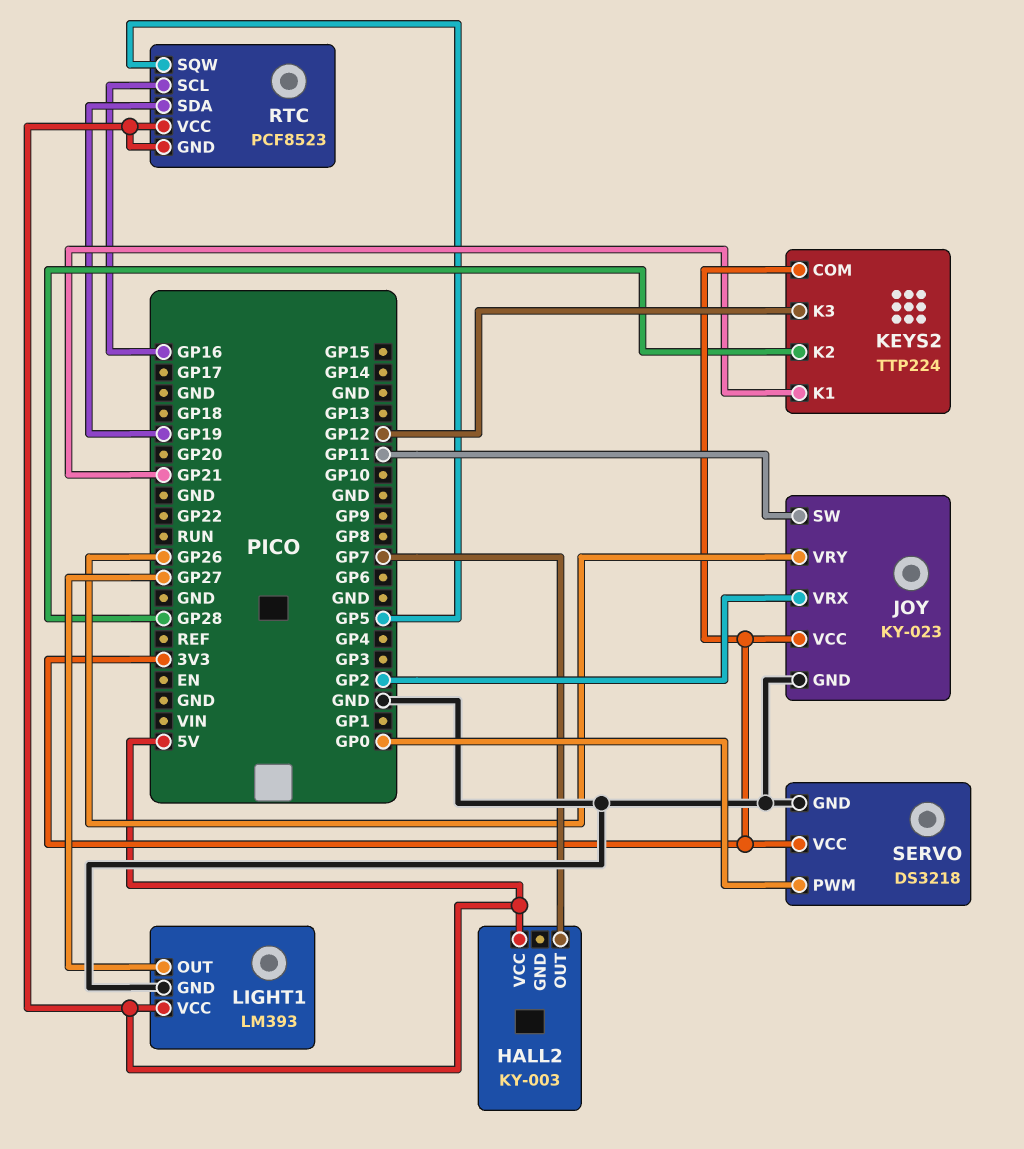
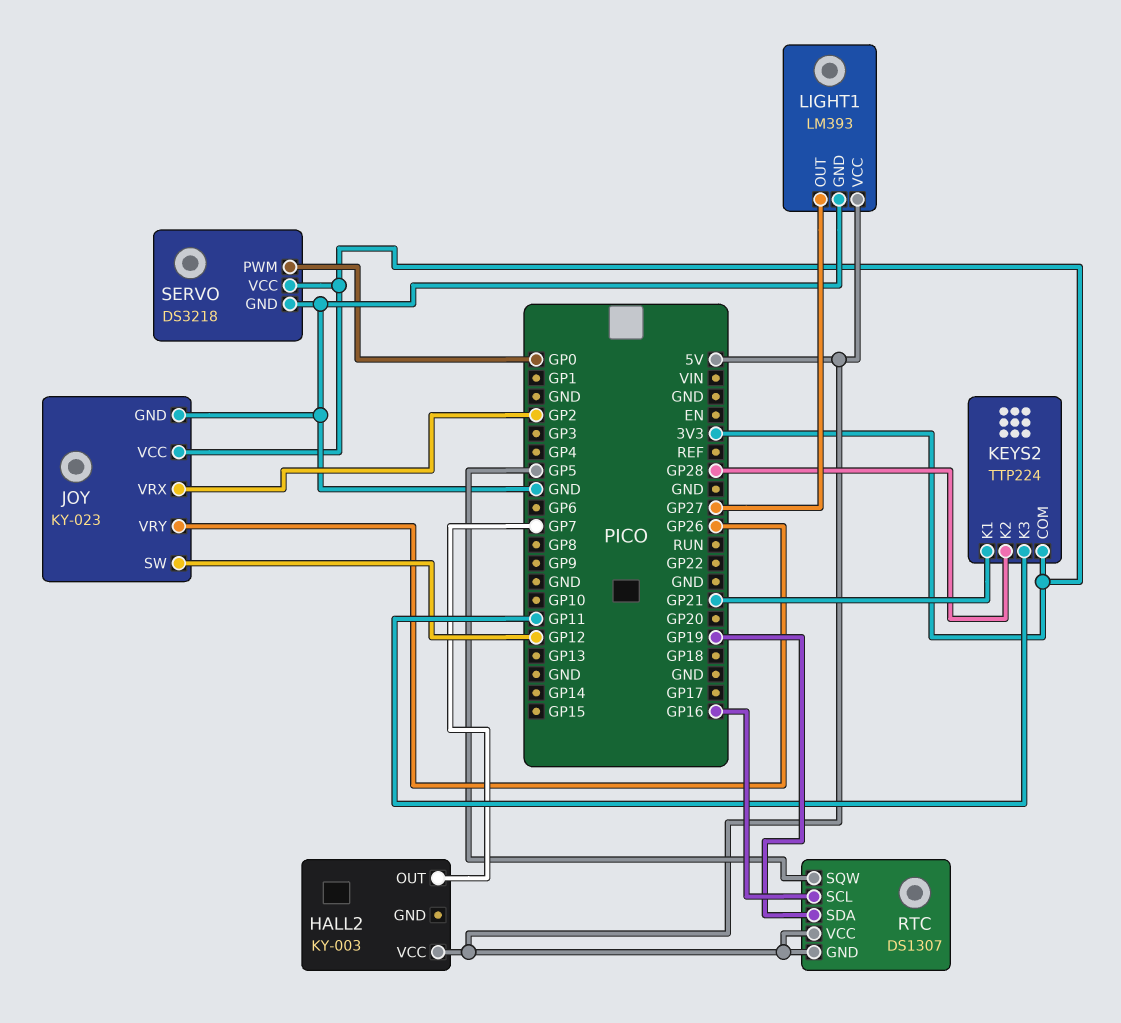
JOY pin SW: GP11 -> GP12
KEYS2 pin K3: GP12 -> GP11
RTC: PCF8523 -> DS1307

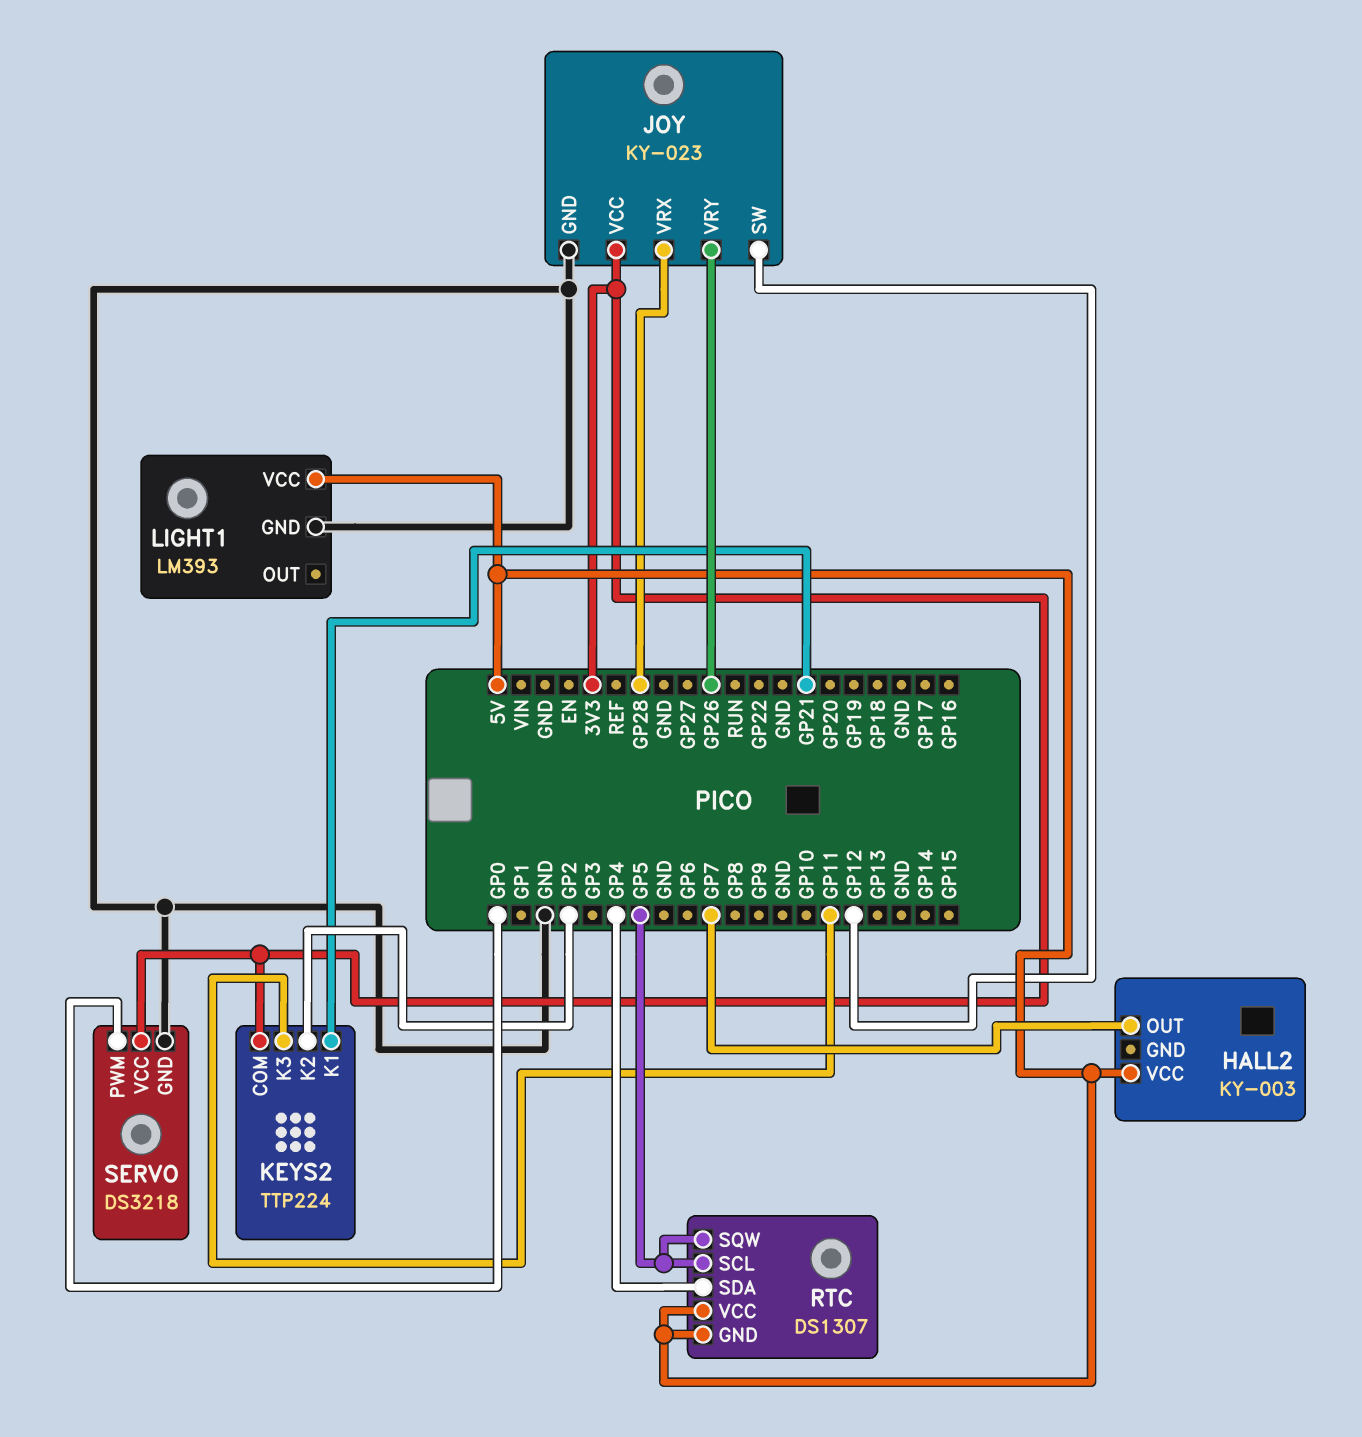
JOY pin VRX: GP2 -> GP28
KEYS2 pin K2: GP28 -> GP2
LIGHT1 pin OUT: GP27 -> none
RTC pin SCL: GP16 -> GP5
RTC pin SDA: GP19 -> GP4

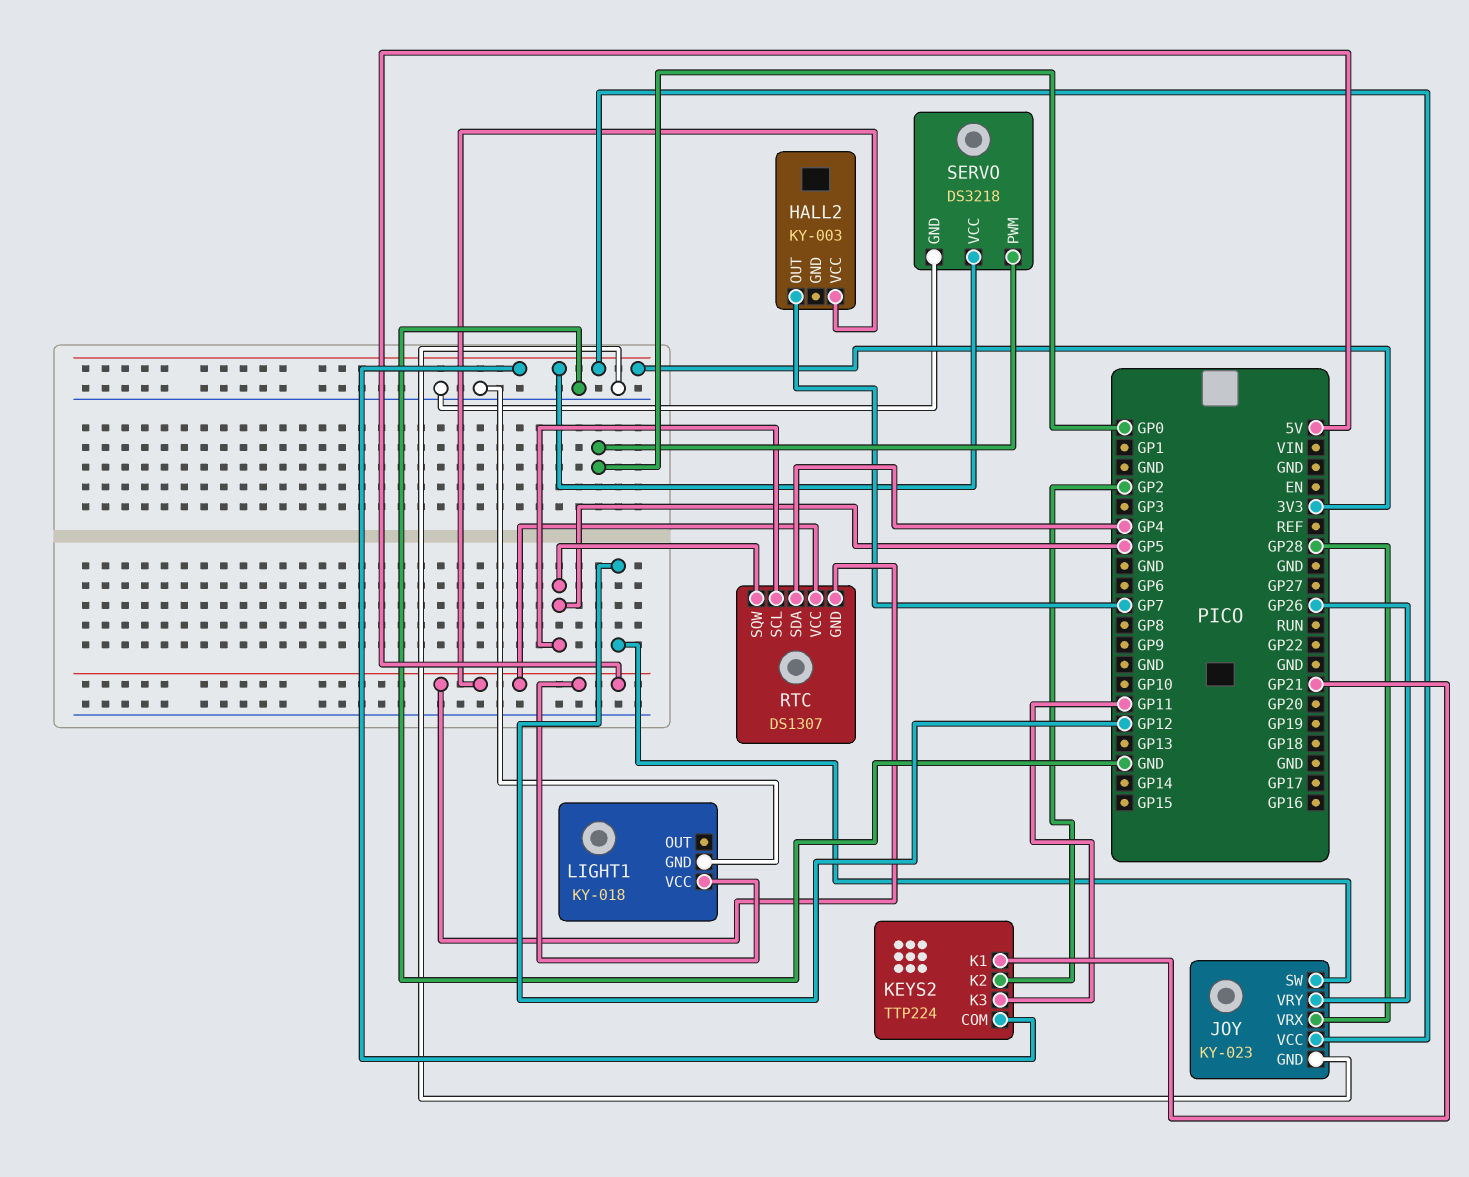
LIGHT1: LM393 -> KY-018

